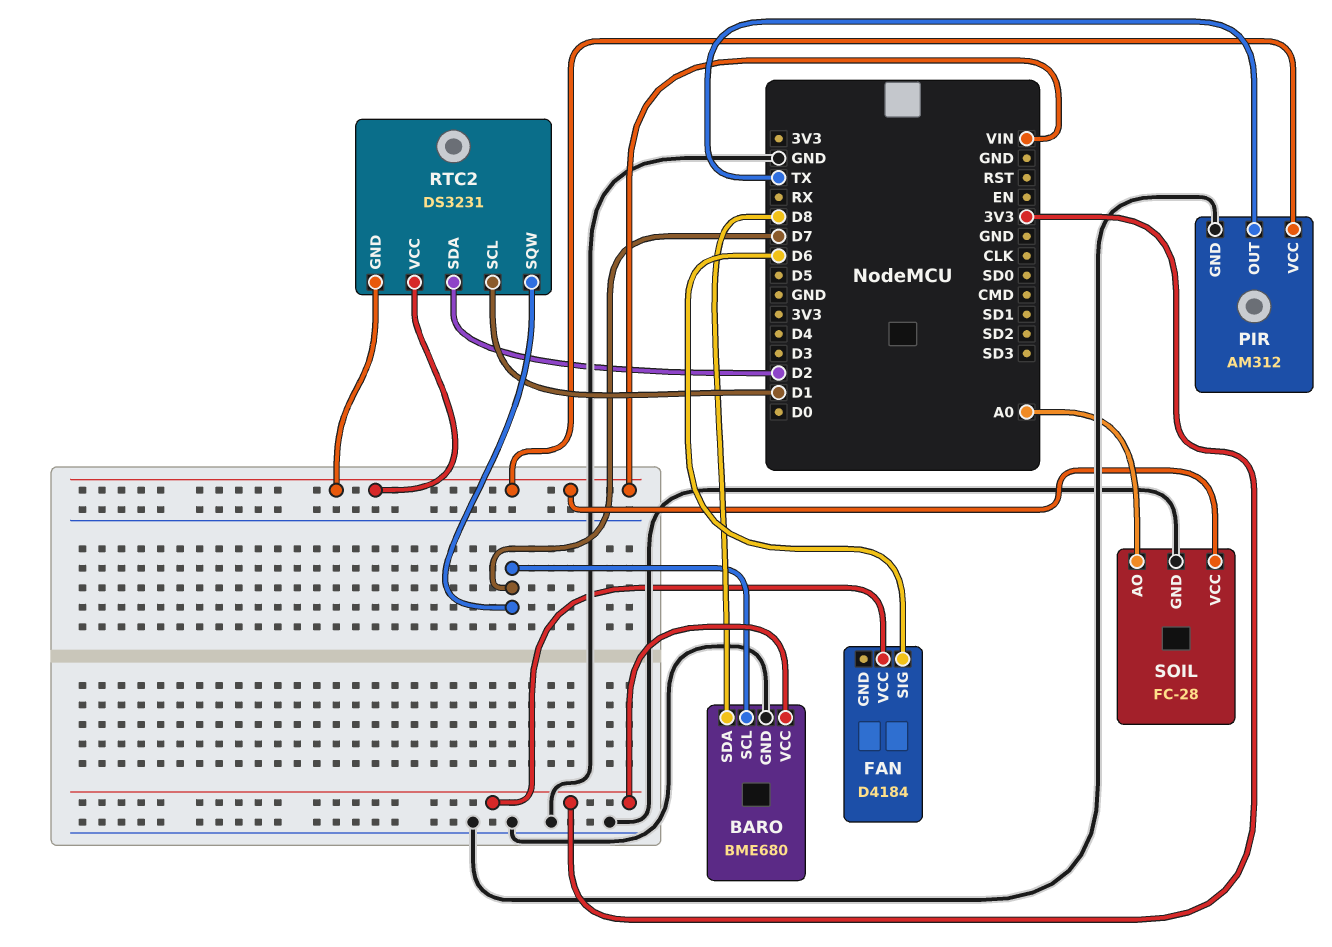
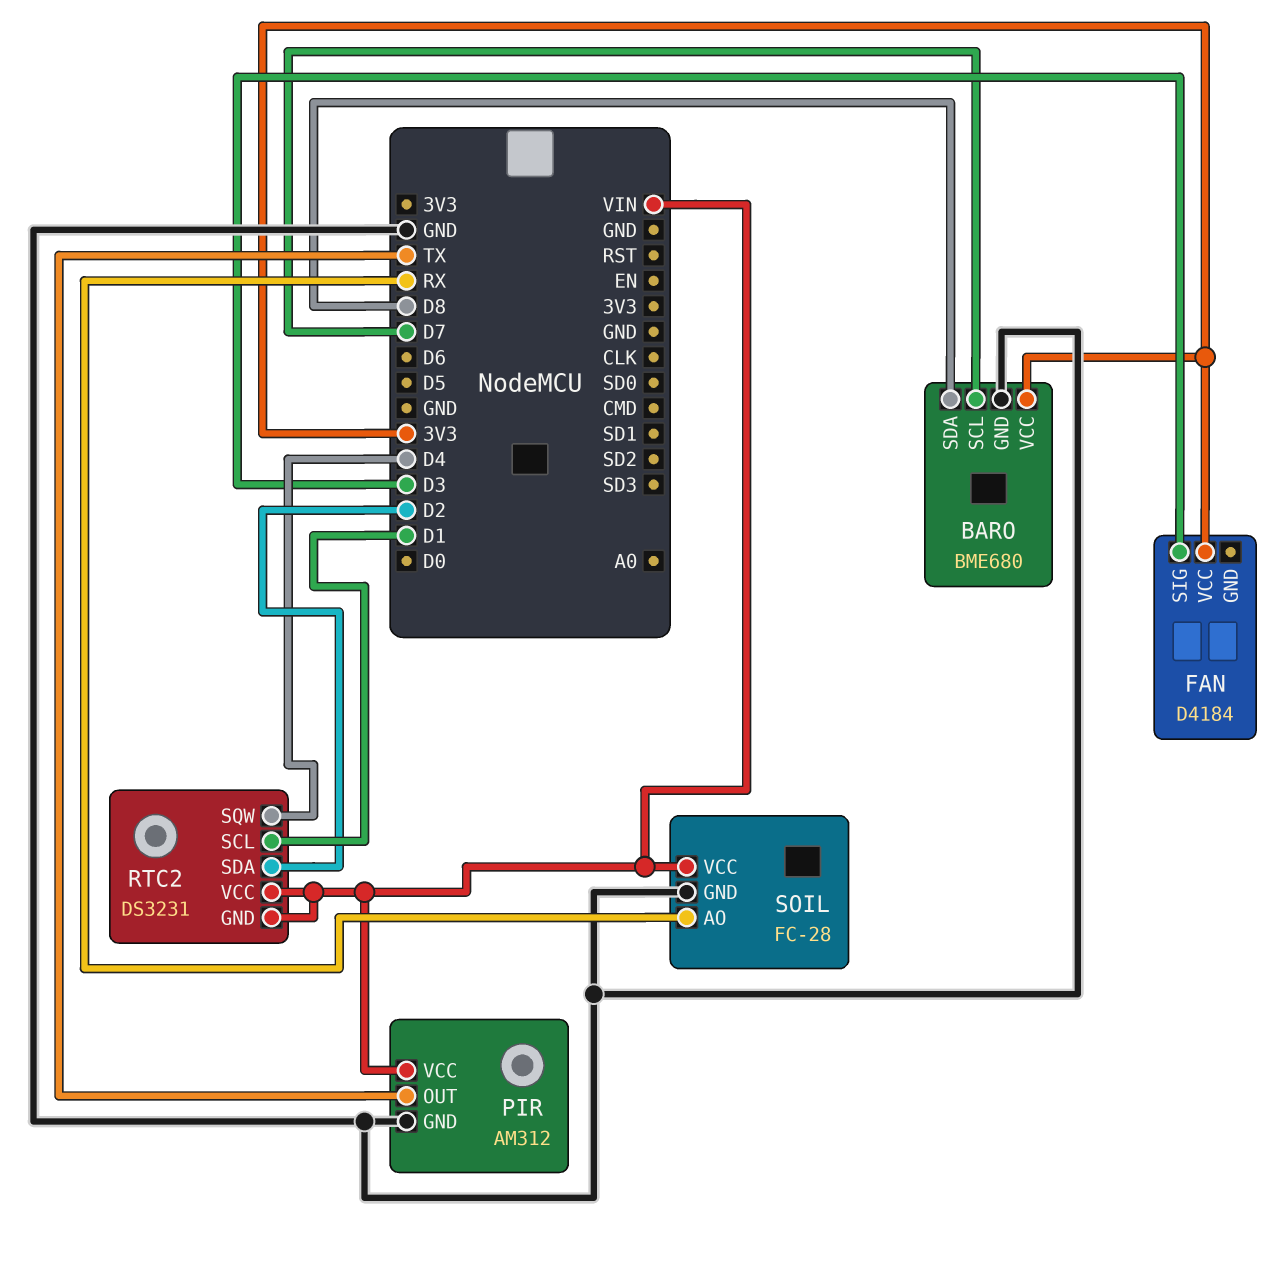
FAN pin SIG: D6 -> D3
RTC2 pin SQW: D7 -> D4
SOIL pin AO: A0 -> RX

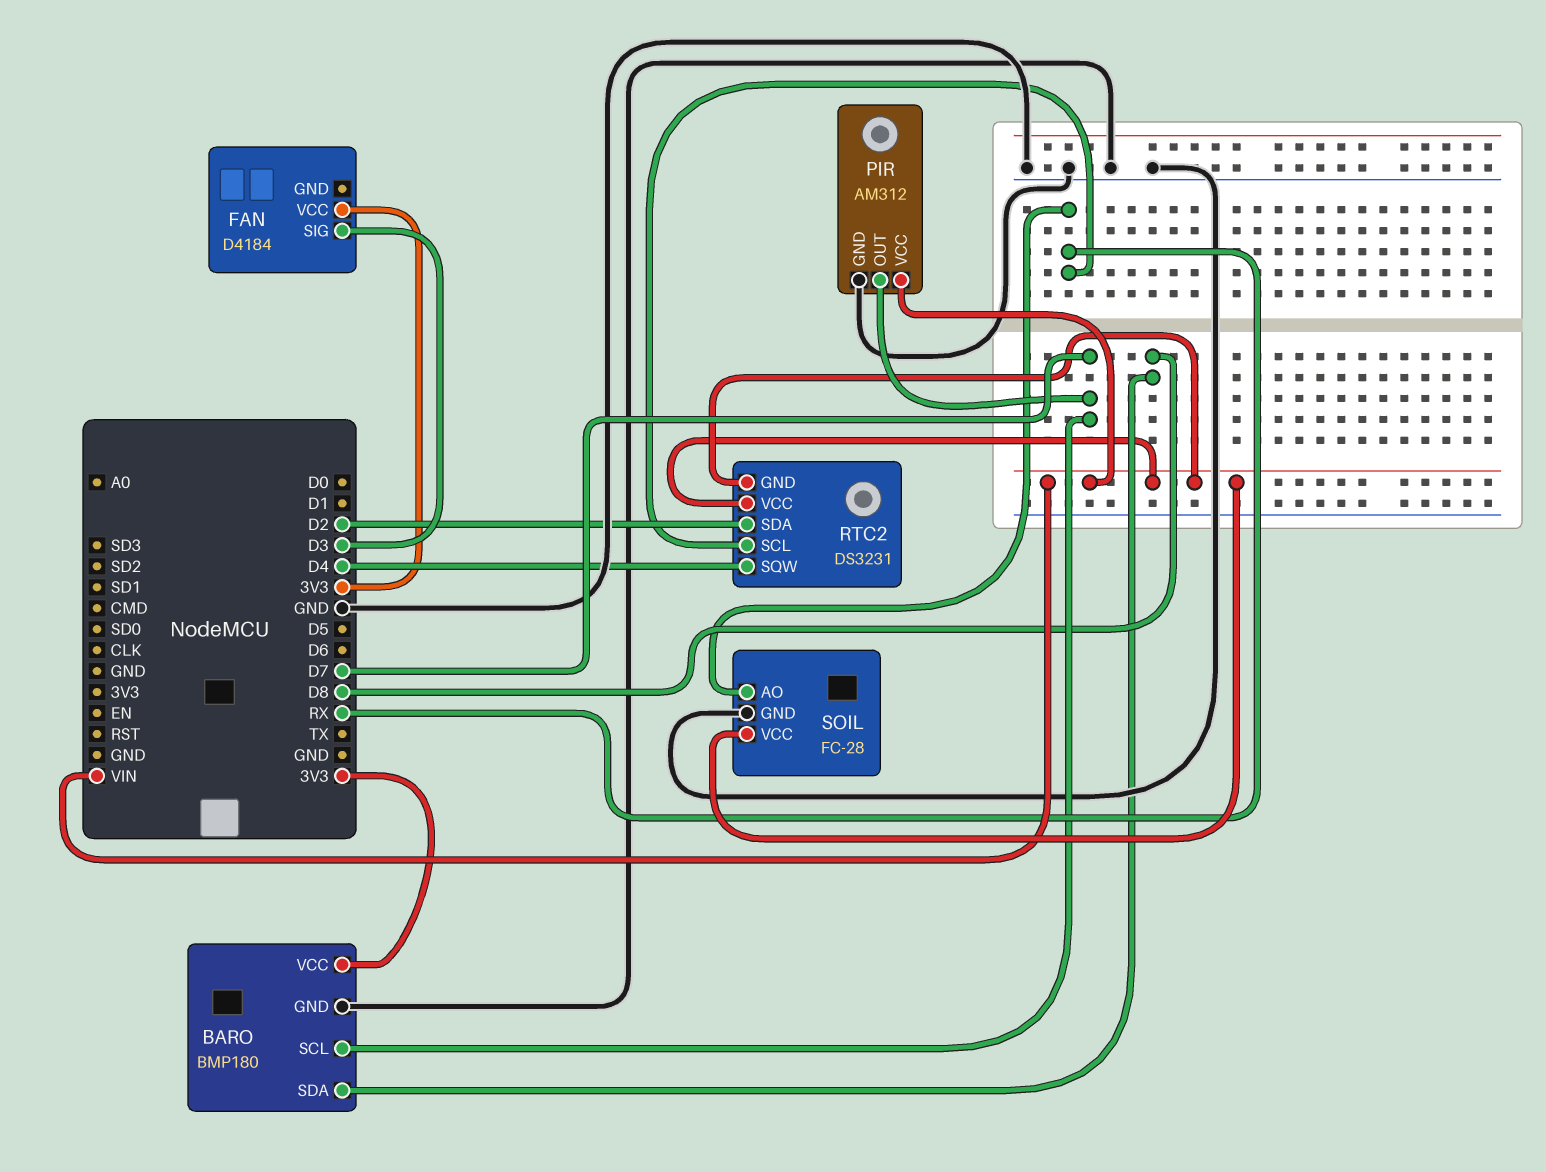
BARO: BME680 -> BMP180
PIR pin OUT: TX -> D7
RTC2 pin SCL: D1 -> RX

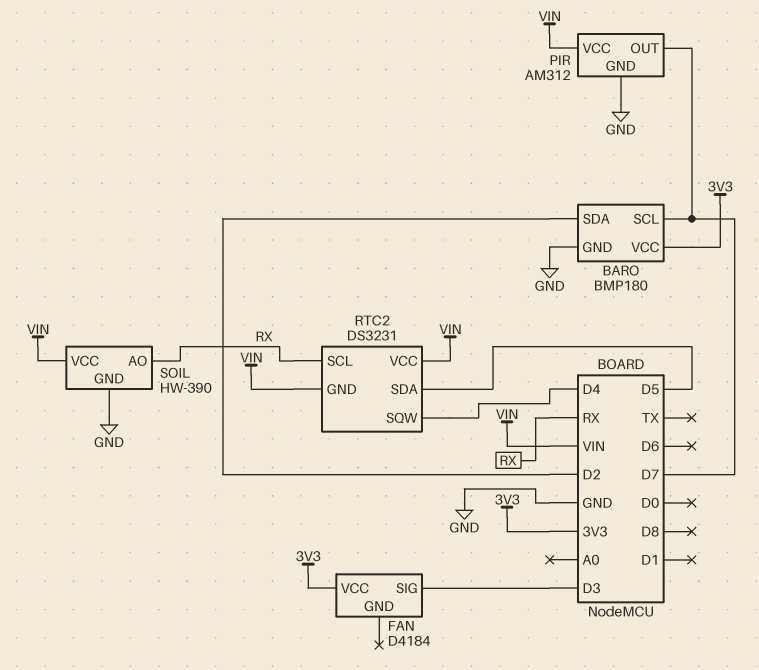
BARO pin SDA: D8 -> D2
RTC2 pin SDA: D2 -> D5
SOIL: FC-28 -> HW-390

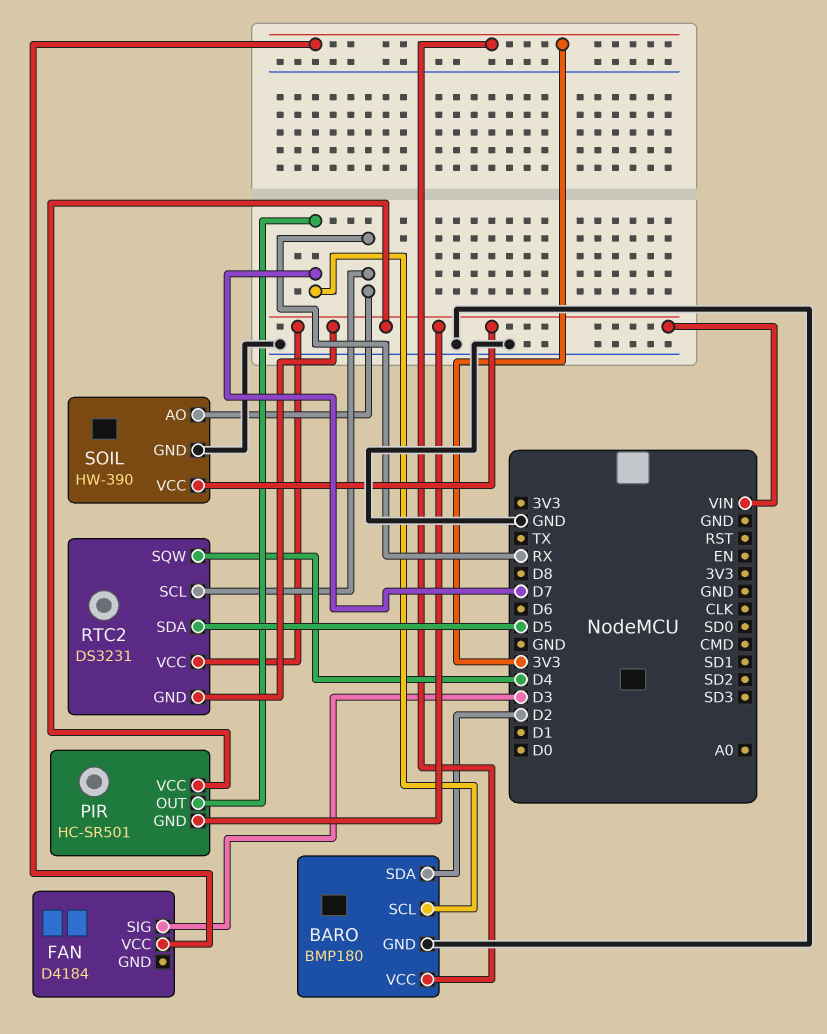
PIR: AM312 -> HC-SR501
PIR pin GND: GND -> VIN

